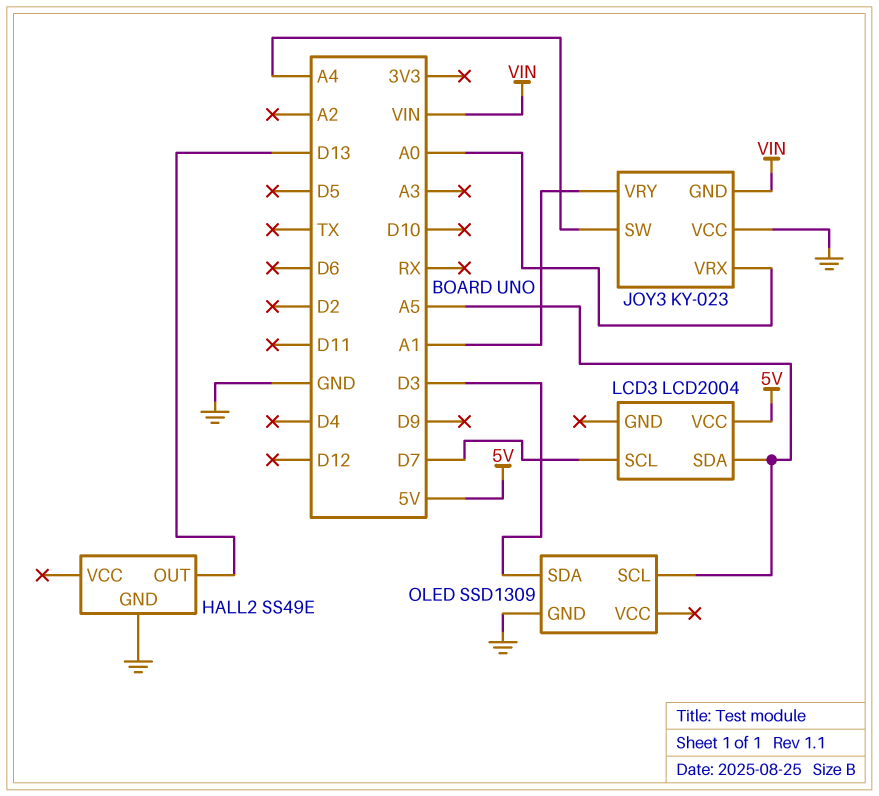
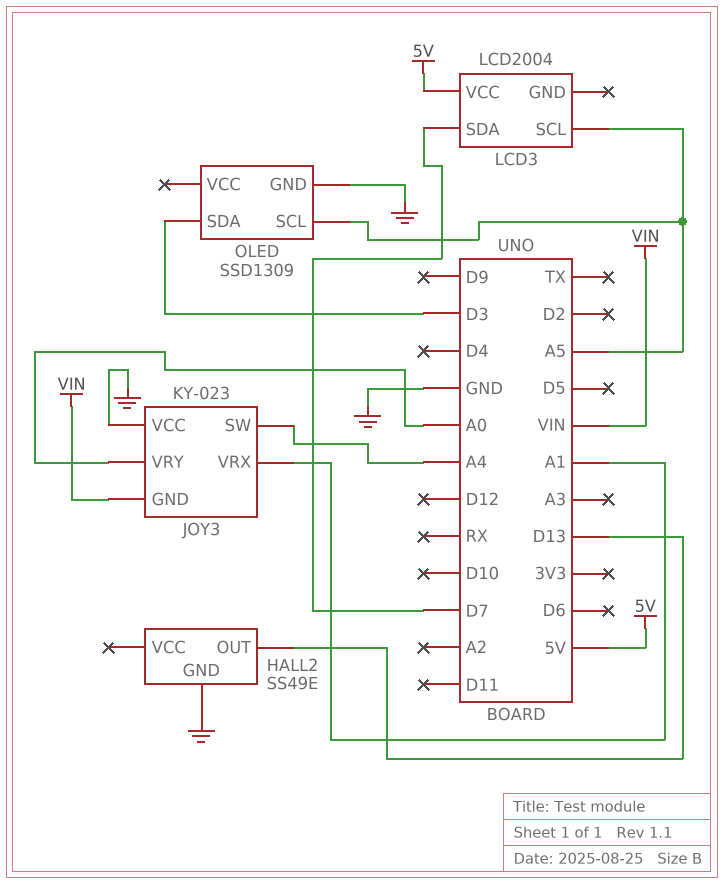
JOY3 pin VRX: A0 -> A1
JOY3 pin VRY: A1 -> A0
LCD3 pin SCL: D7 -> A5
LCD3 pin SDA: A5 -> D7

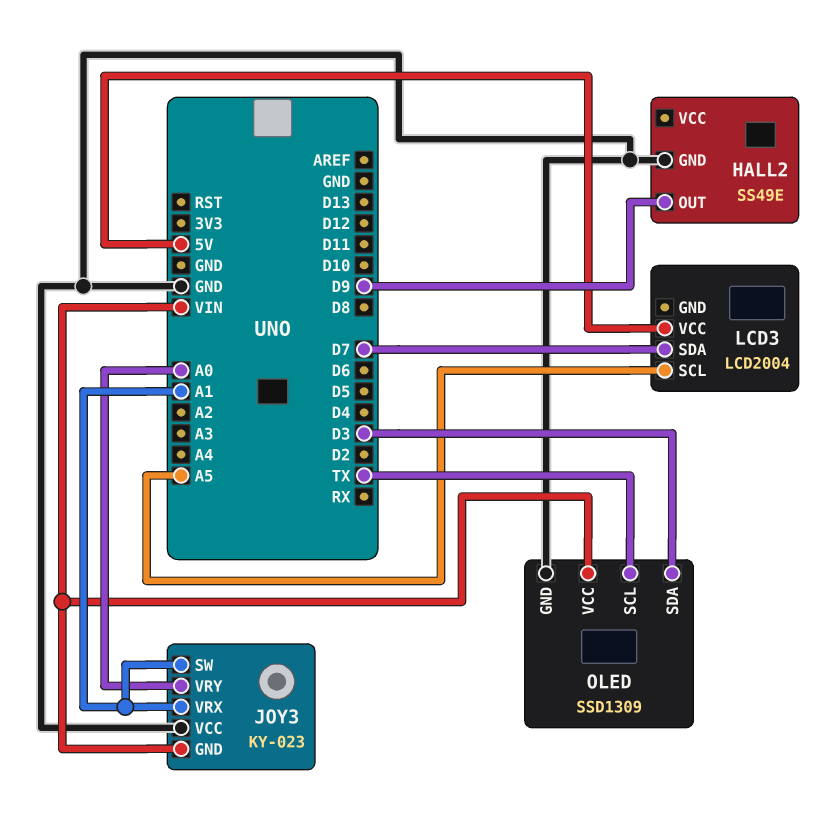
HALL2 pin OUT: D13 -> D9
JOY3 pin SW: A4 -> A1
OLED pin SCL: A5 -> TX
OLED pin VCC: none -> VIN

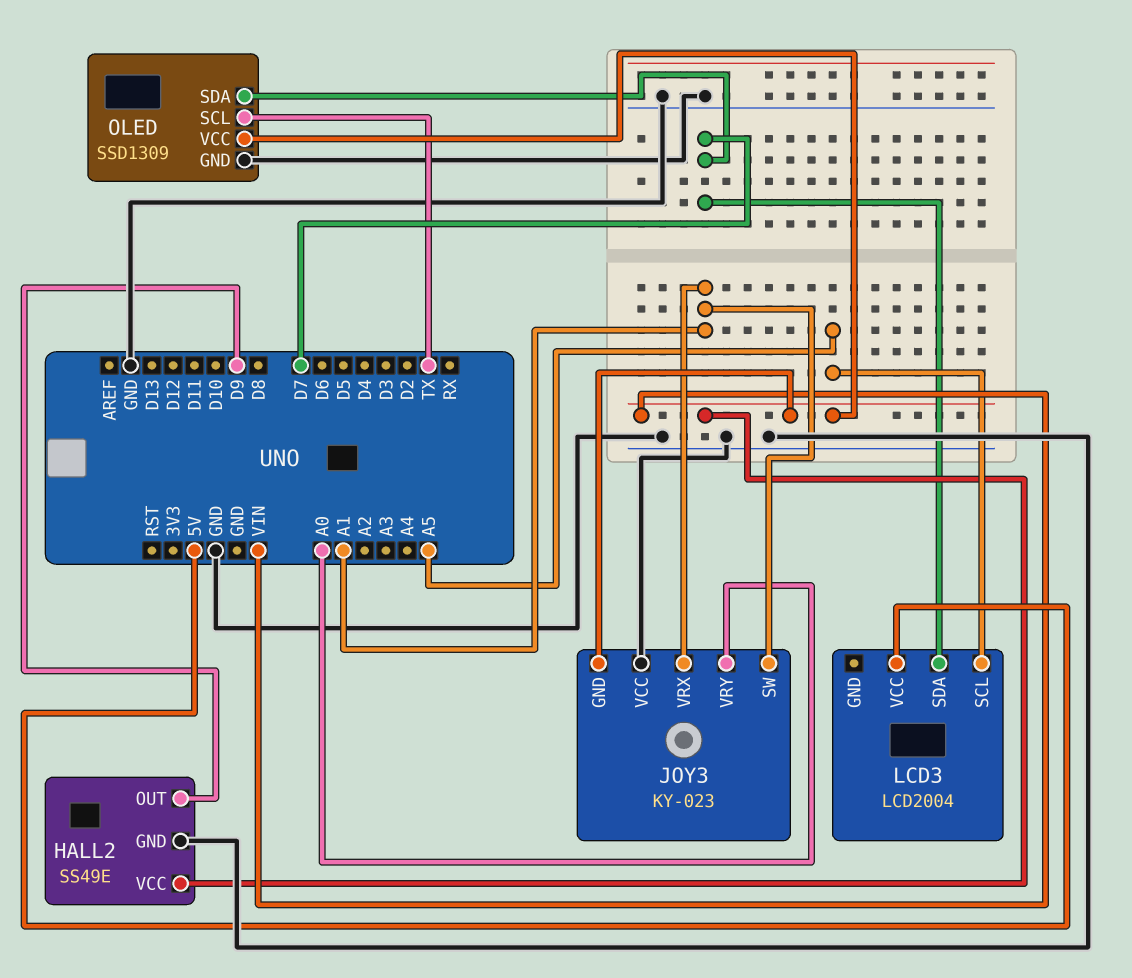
HALL2 pin VCC: none -> VIN
OLED pin SDA: D3 -> D7

